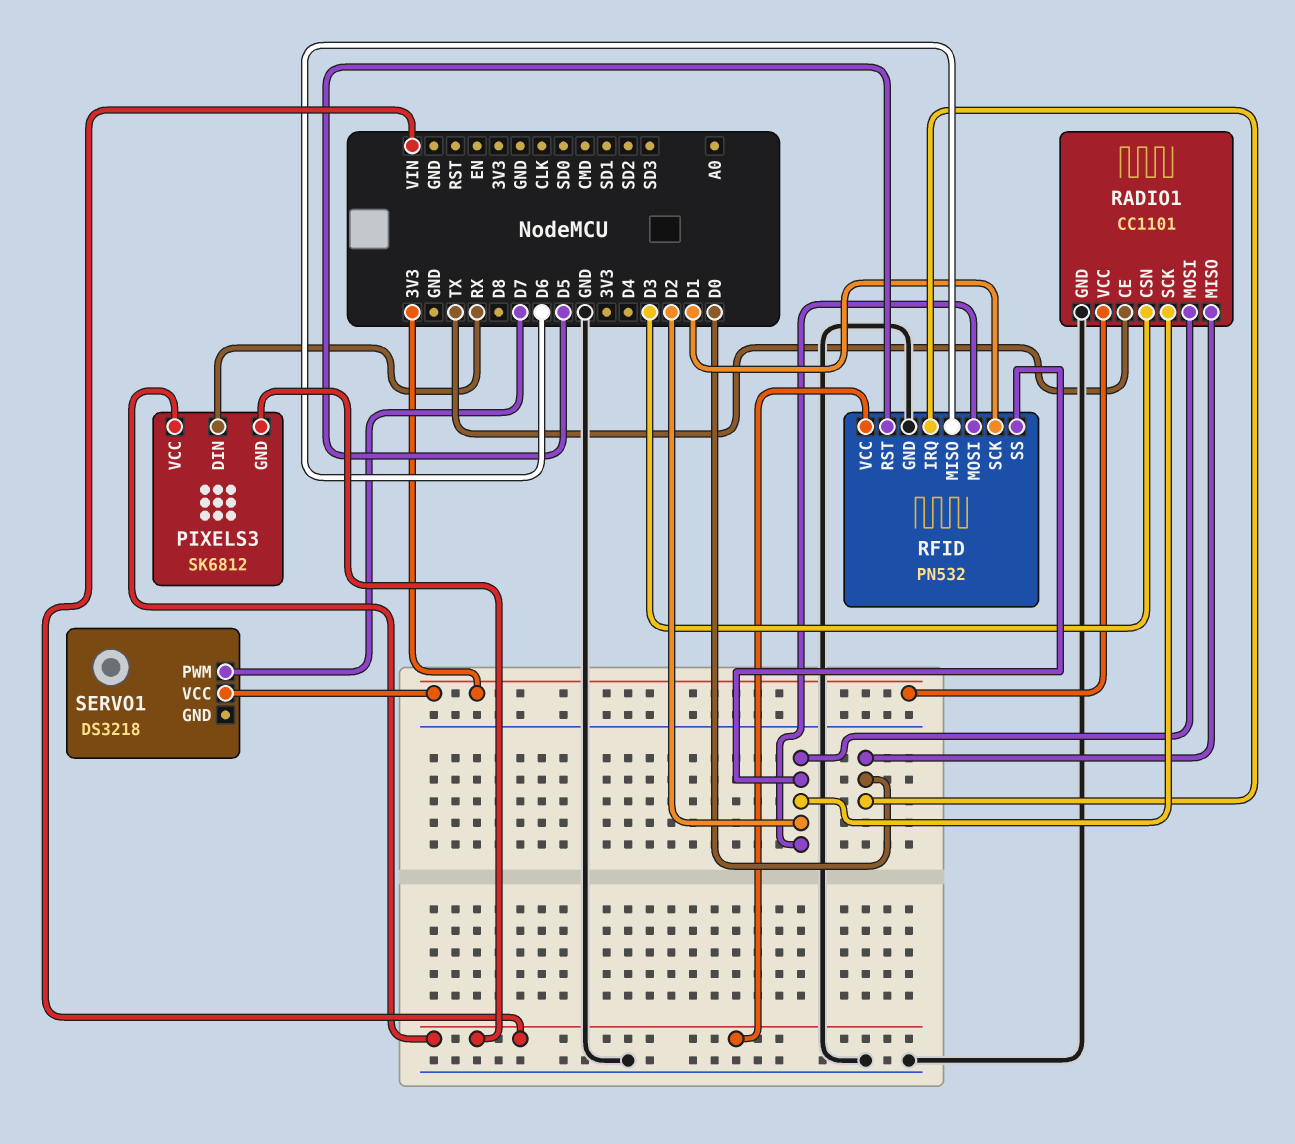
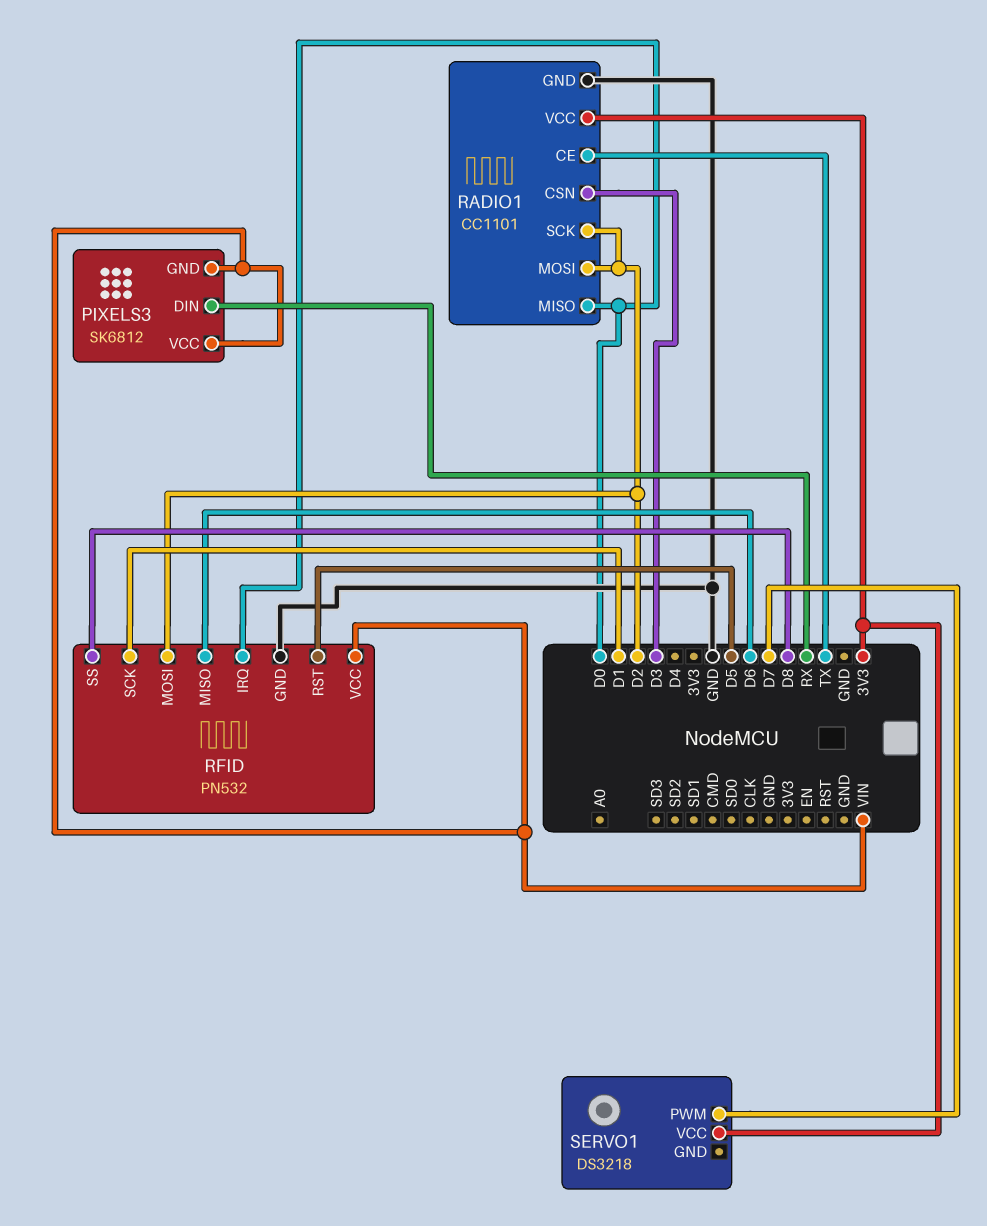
RFID pin SS: D2 -> D8

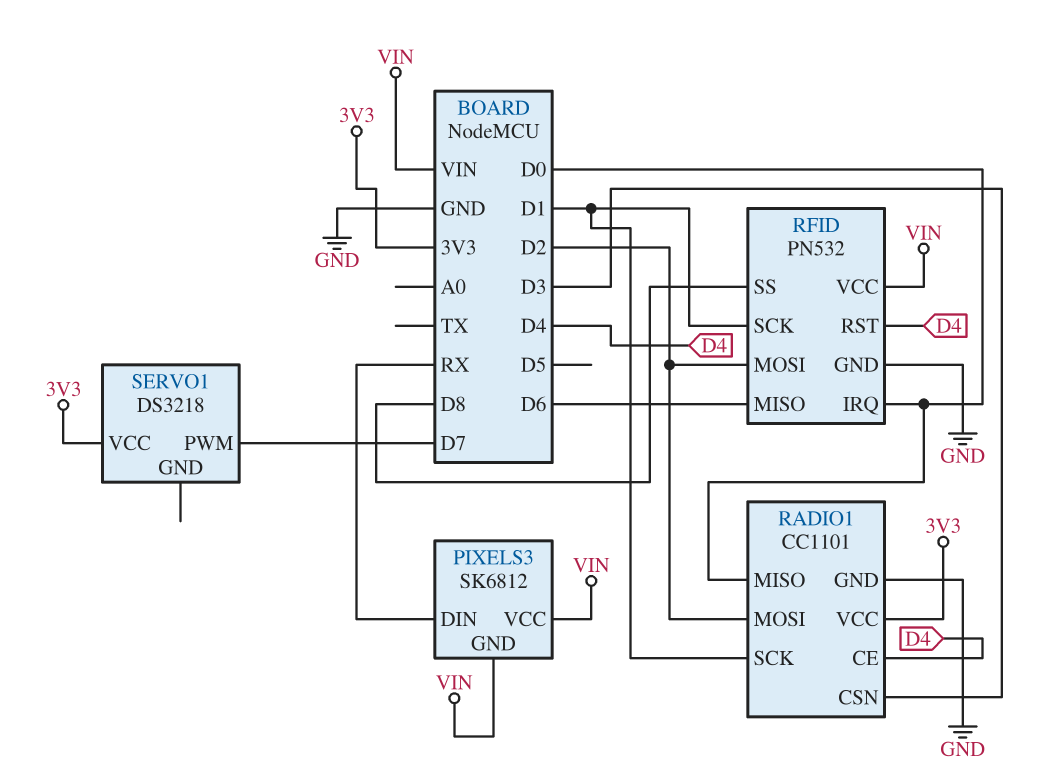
RADIO1 pin CE: TX -> D4
RADIO1 pin SCK: D2 -> D1
RFID pin RST: D5 -> D4

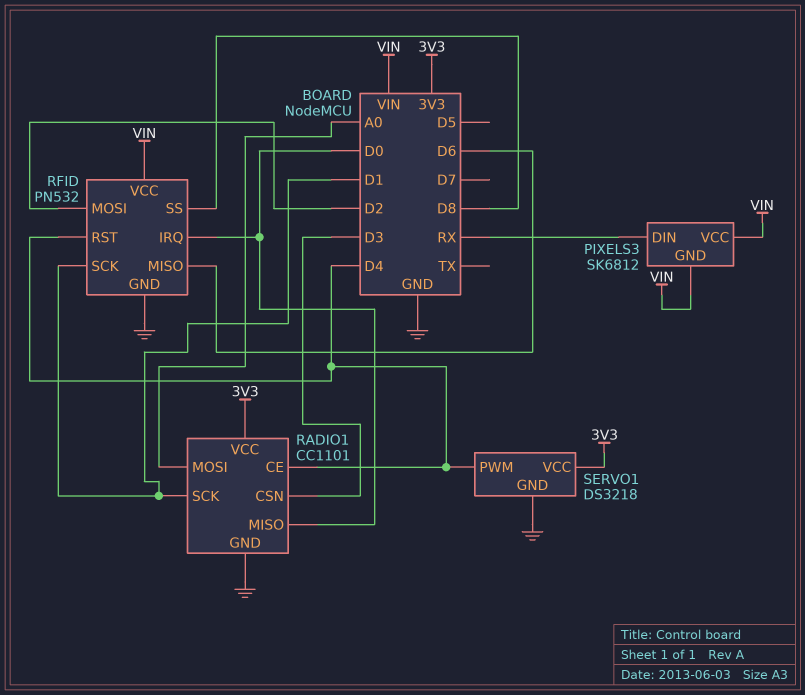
RADIO1 pin MOSI: D2 -> A0
SERVO1 pin GND: none -> GND
SERVO1 pin PWM: D7 -> D4

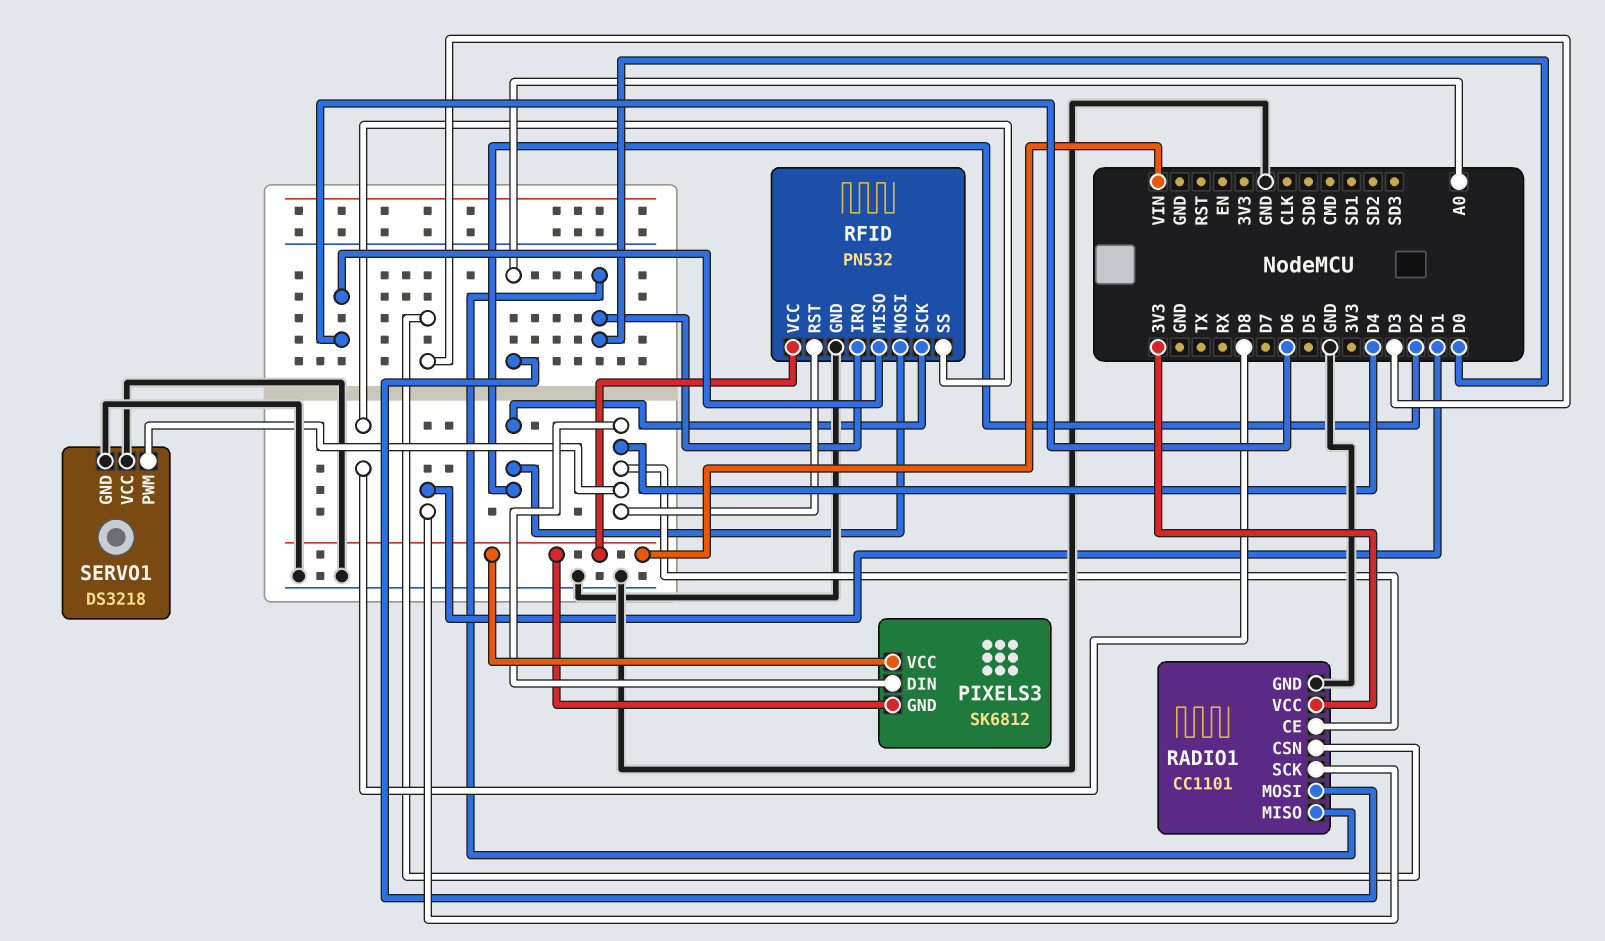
PIXELS3 pin DIN: RX -> D4
RFID pin SCK: D1 -> D2
SERVO1 pin VCC: 3V3 -> GND

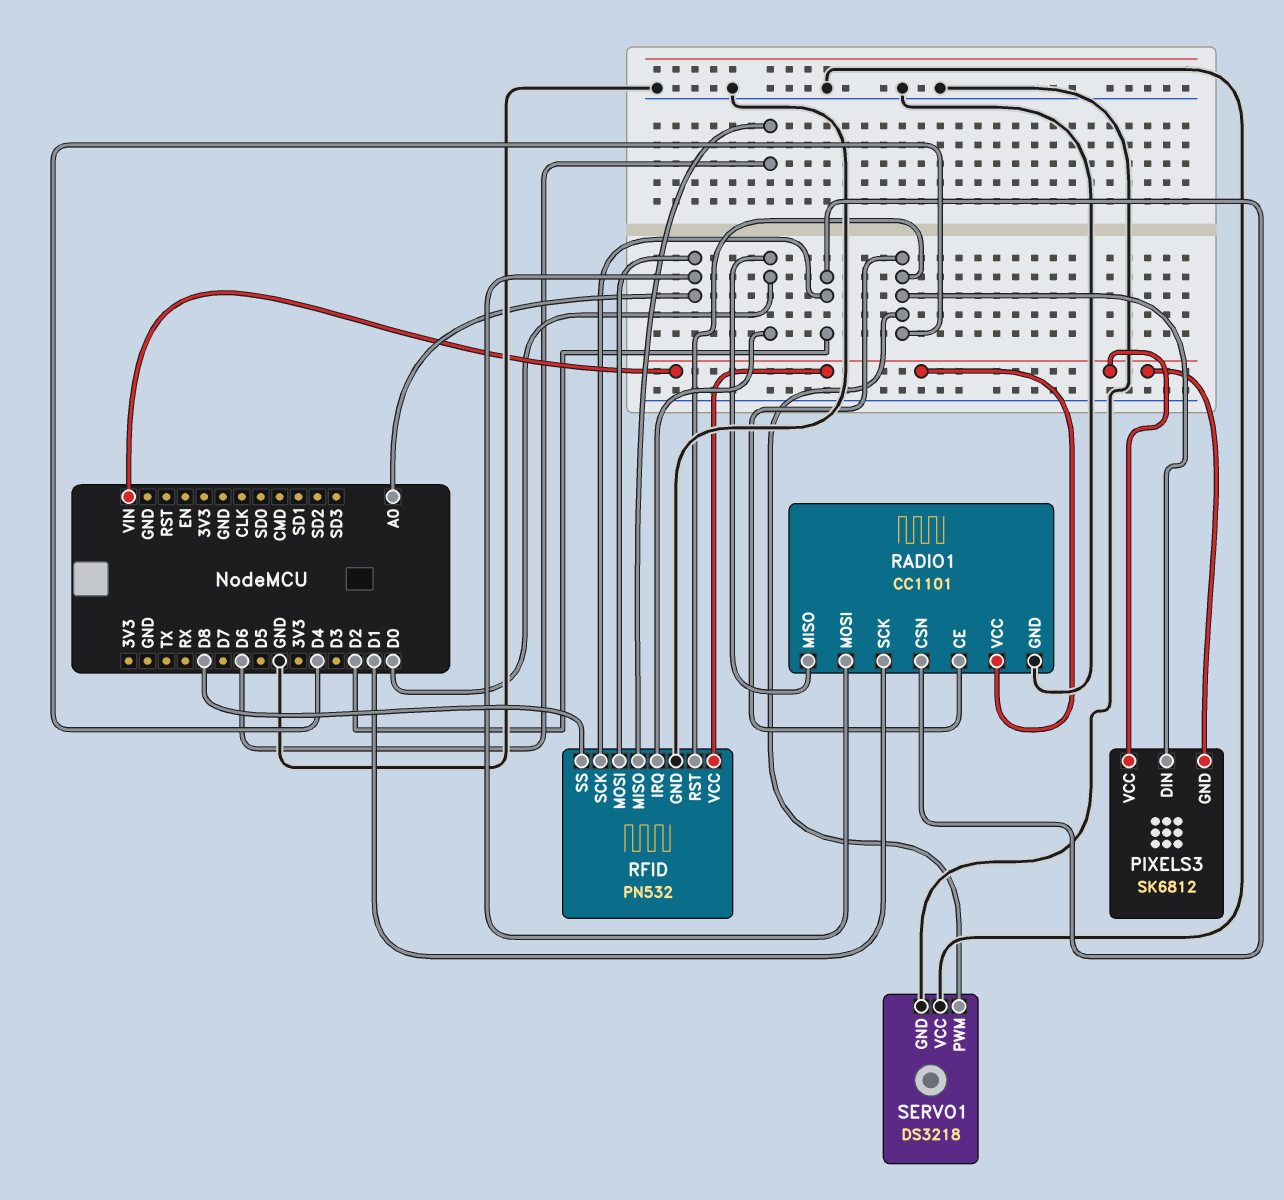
RADIO1 pin CSN: D3 -> D2
RADIO1 pin VCC: 3V3 -> VIN
RFID pin MOSI: D2 -> A0

